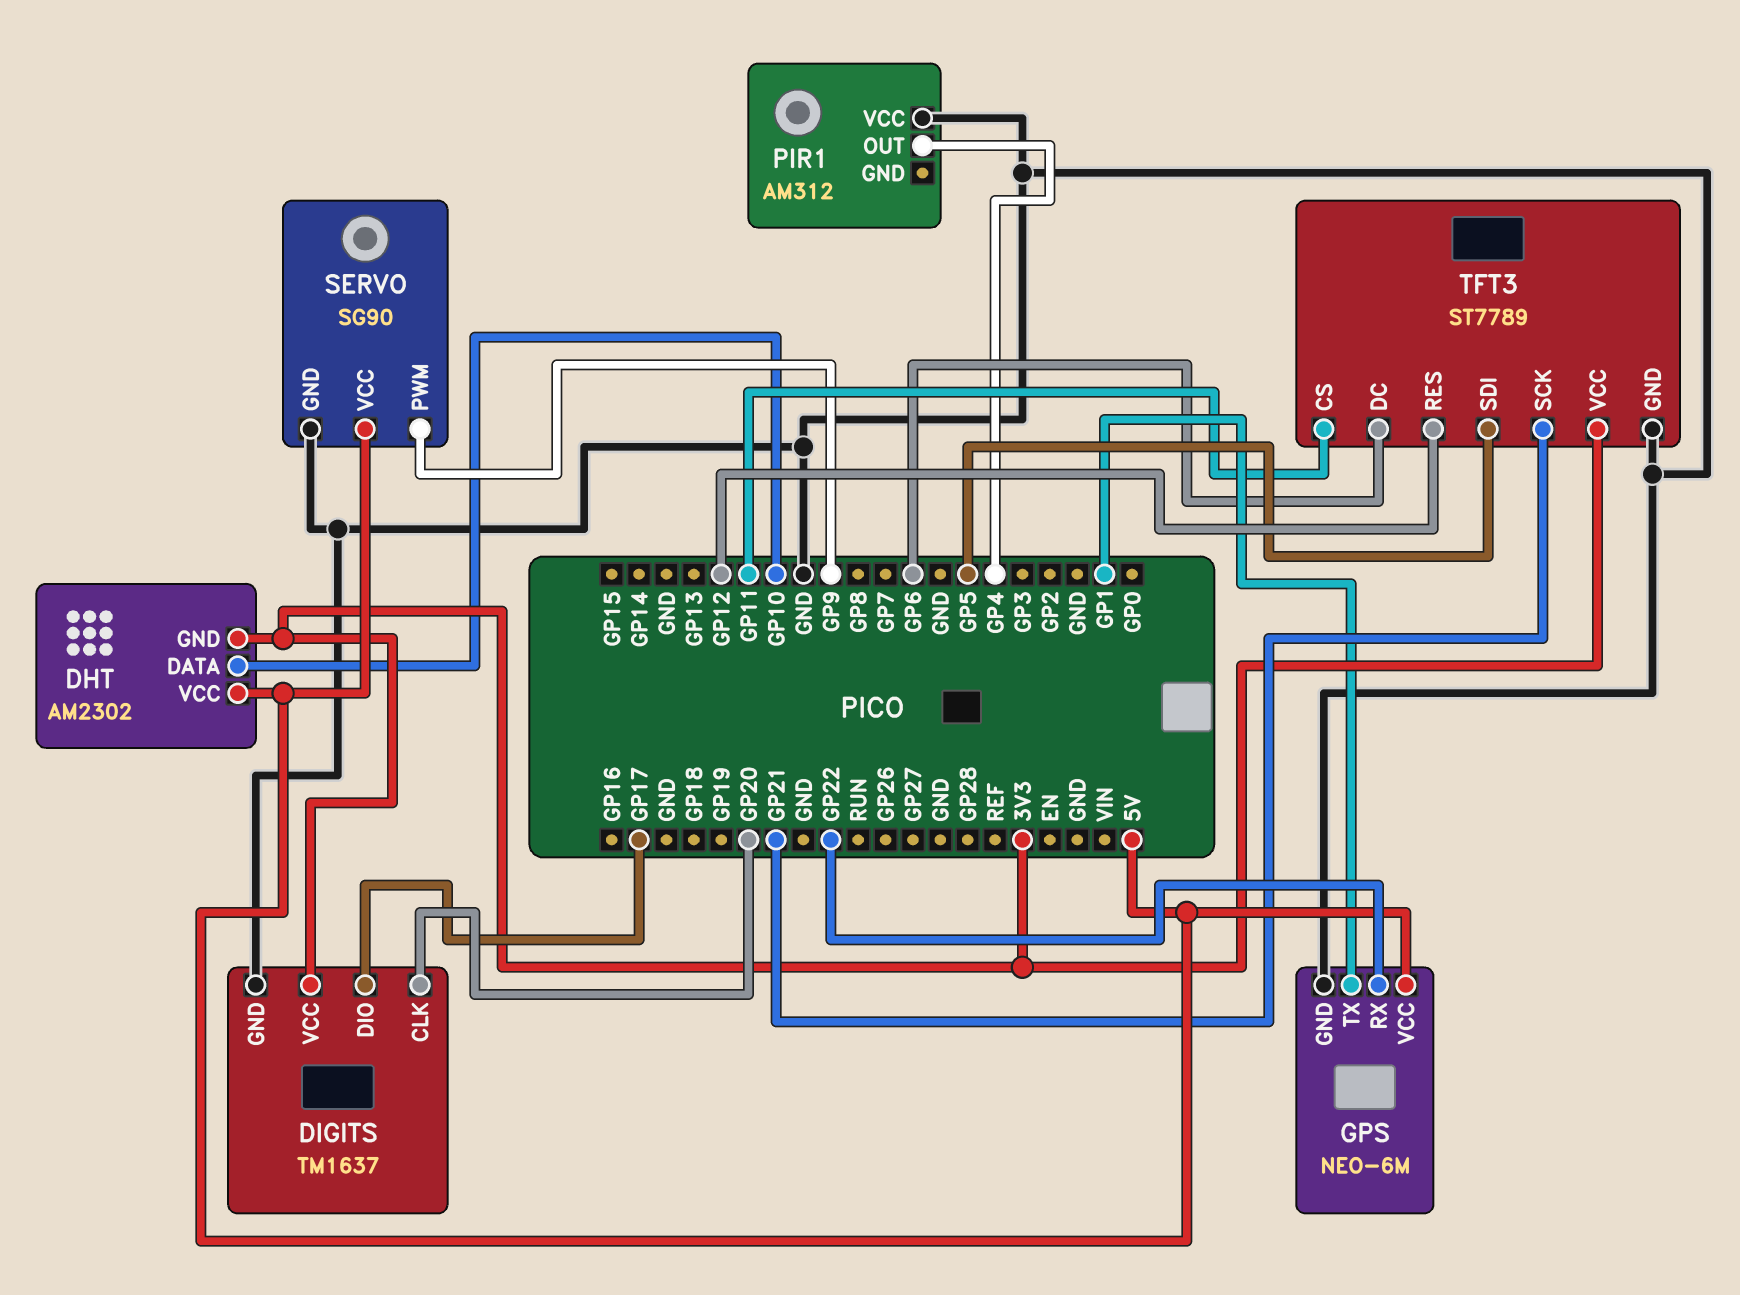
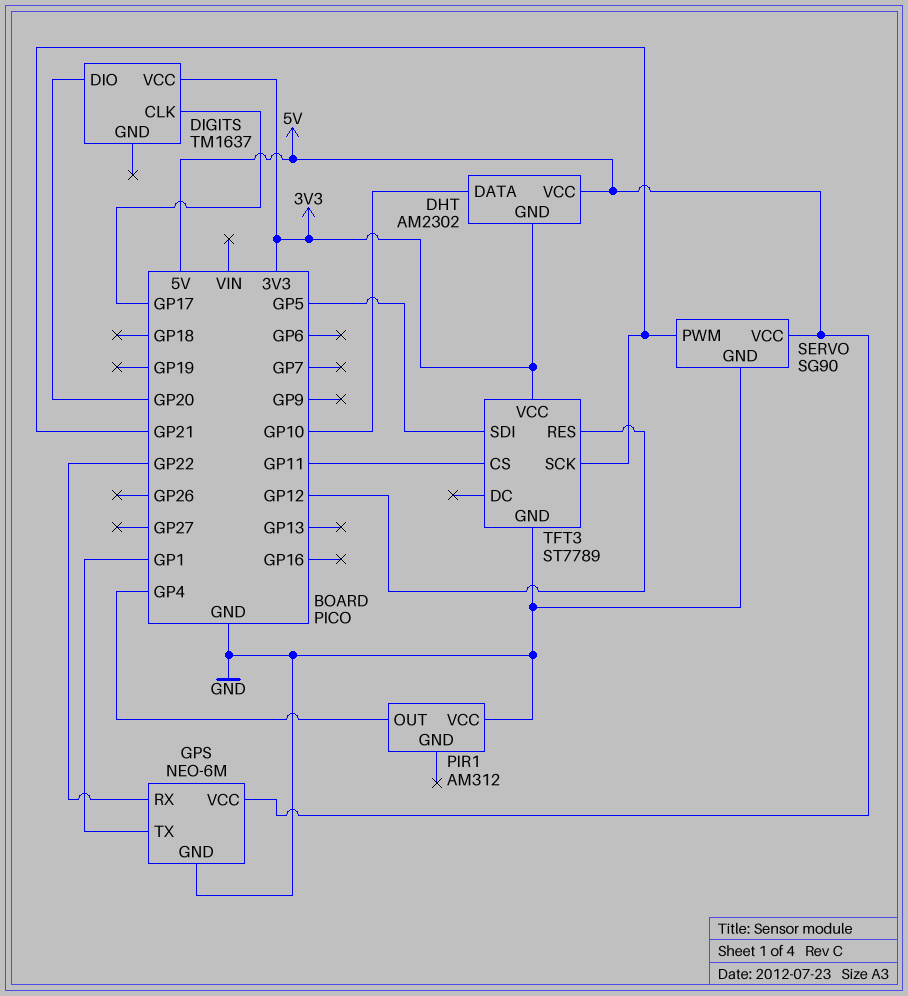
DIGITS pin CLK: GP20 -> GP17
DIGITS pin DIO: GP17 -> GP20
DIGITS pin GND: GND -> none
SERVO pin PWM: GP9 -> GP21
TFT3 pin DC: GP6 -> none

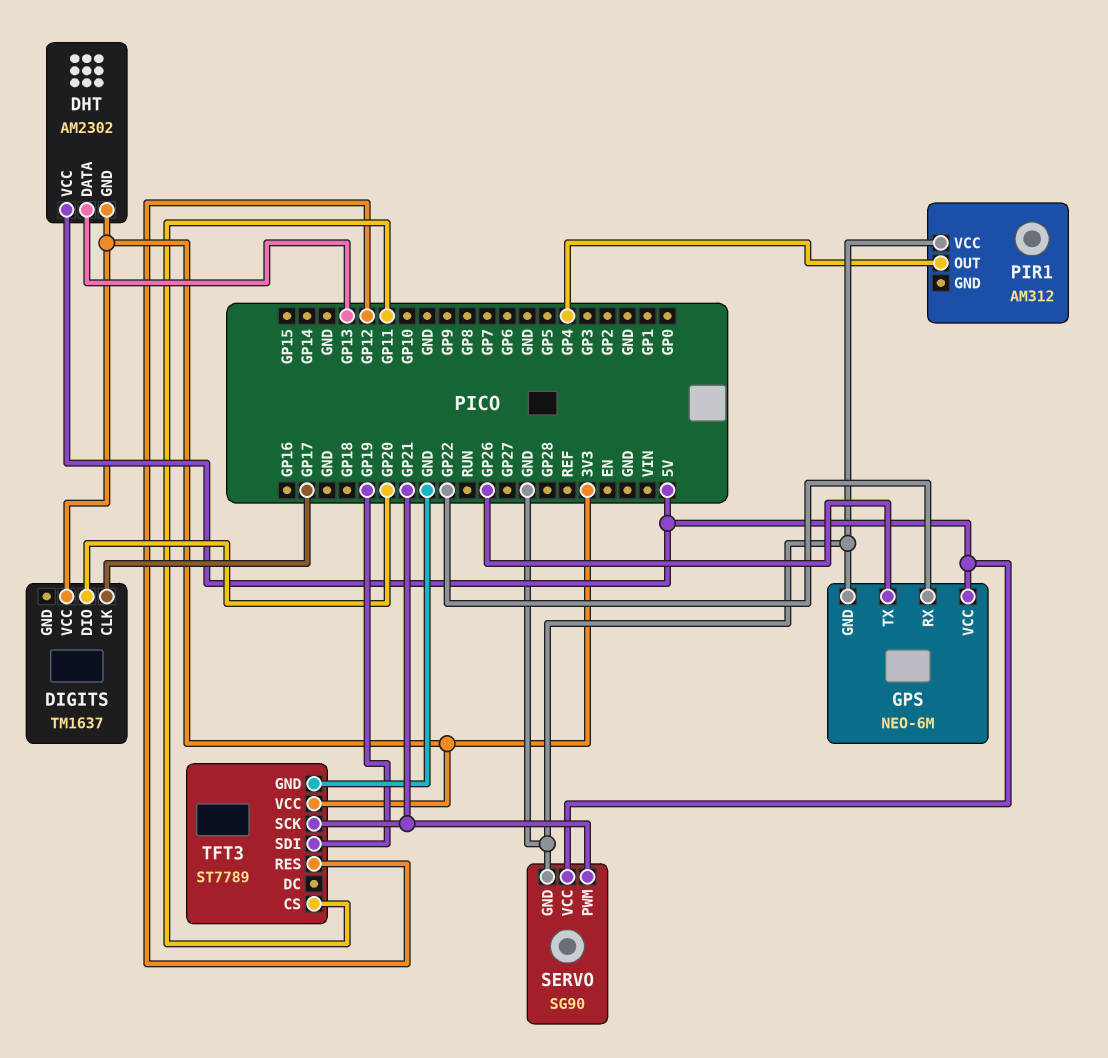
DHT pin DATA: GP10 -> GP13
GPS pin TX: GP1 -> GP26
TFT3 pin SDI: GP5 -> GP19

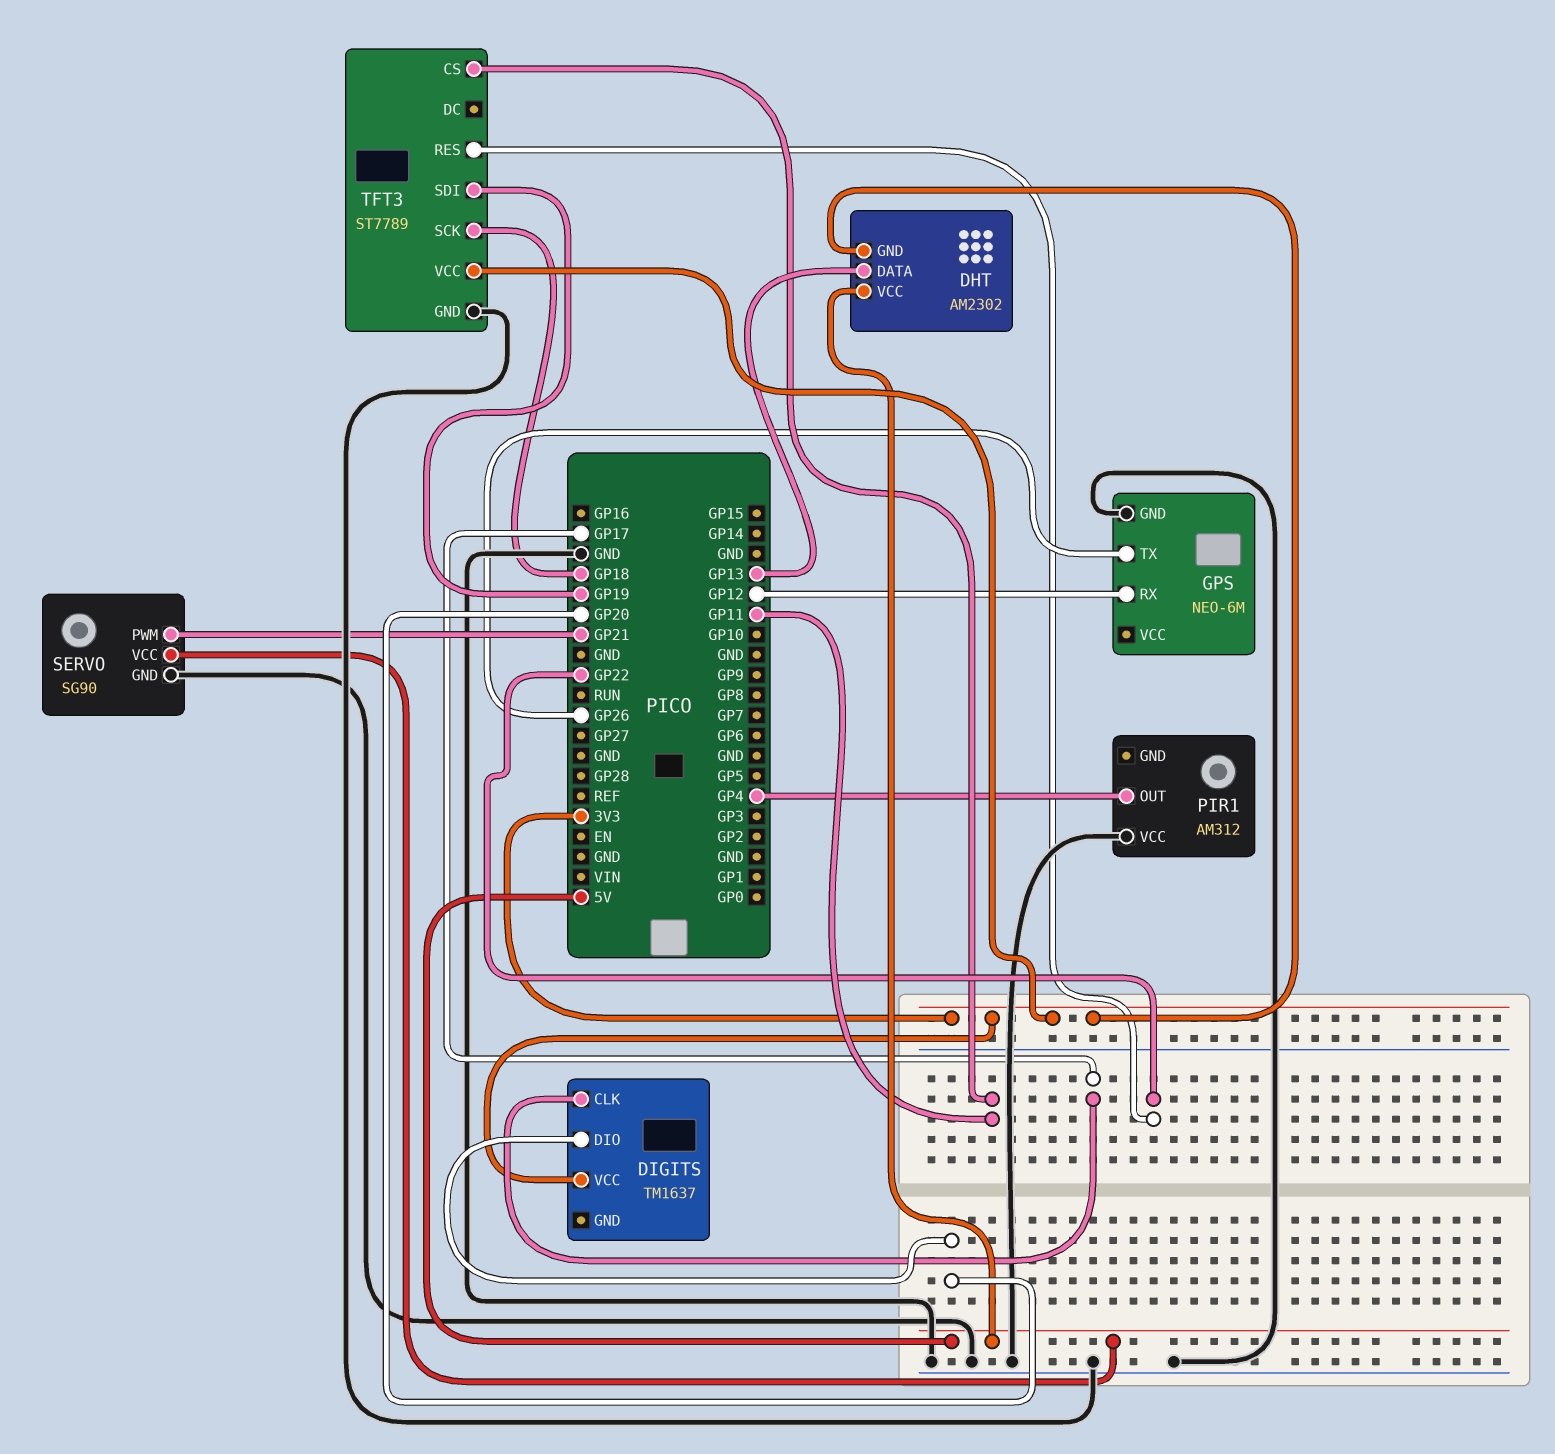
GPS pin RX: GP22 -> GP12
GPS pin VCC: 5V -> none
TFT3 pin RES: GP12 -> GP22
TFT3 pin SCK: GP21 -> GP18

